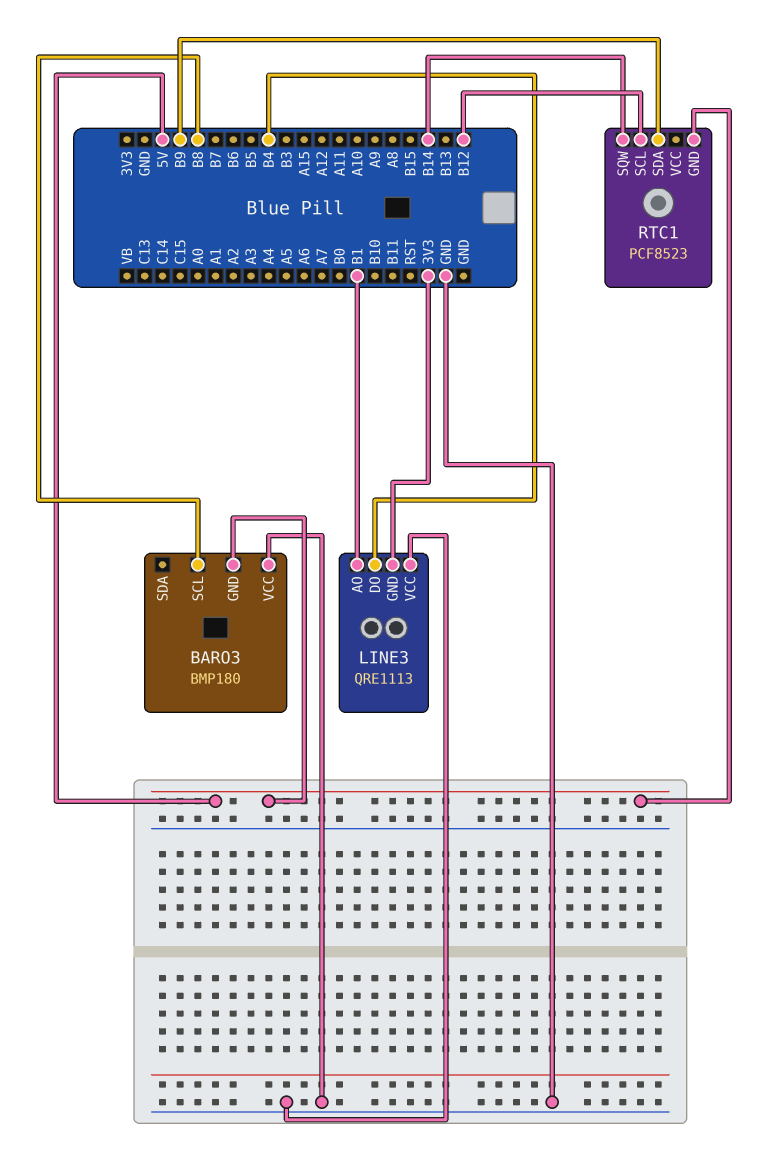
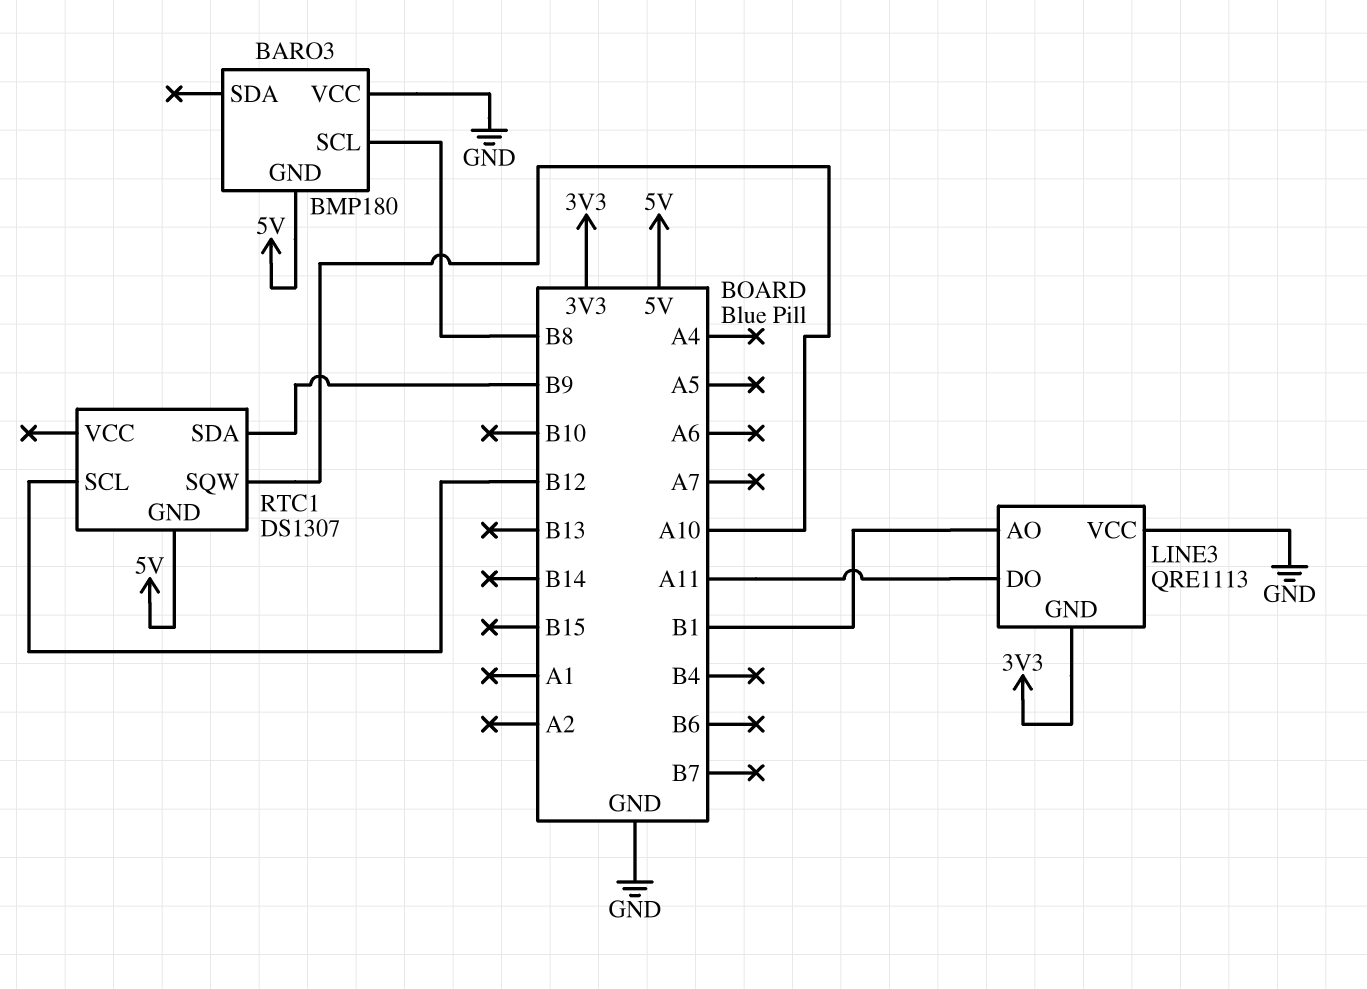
LINE3 pin DO: B4 -> A11
RTC1: PCF8523 -> DS1307
RTC1 pin SQW: B14 -> A10

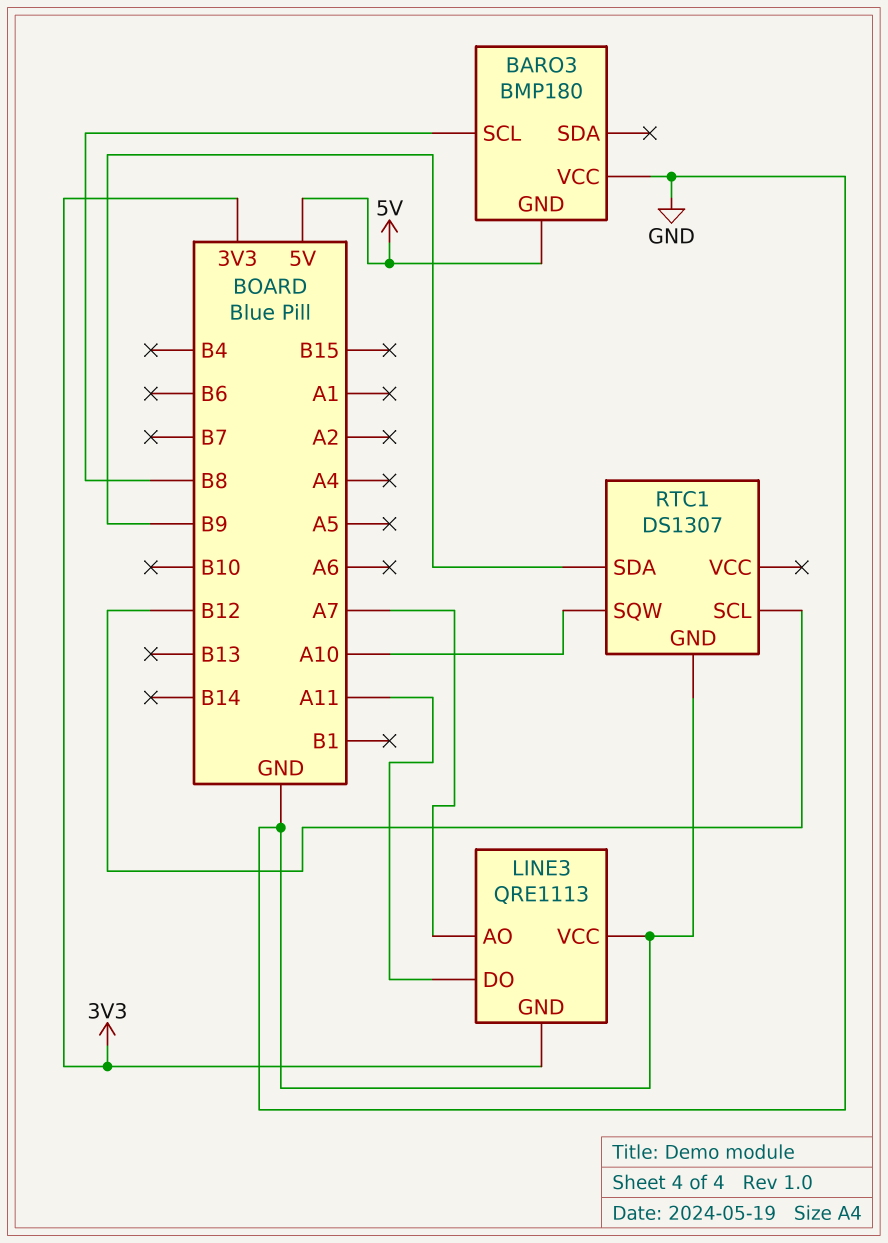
LINE3 pin AO: B1 -> A7
RTC1 pin GND: 5V -> GND

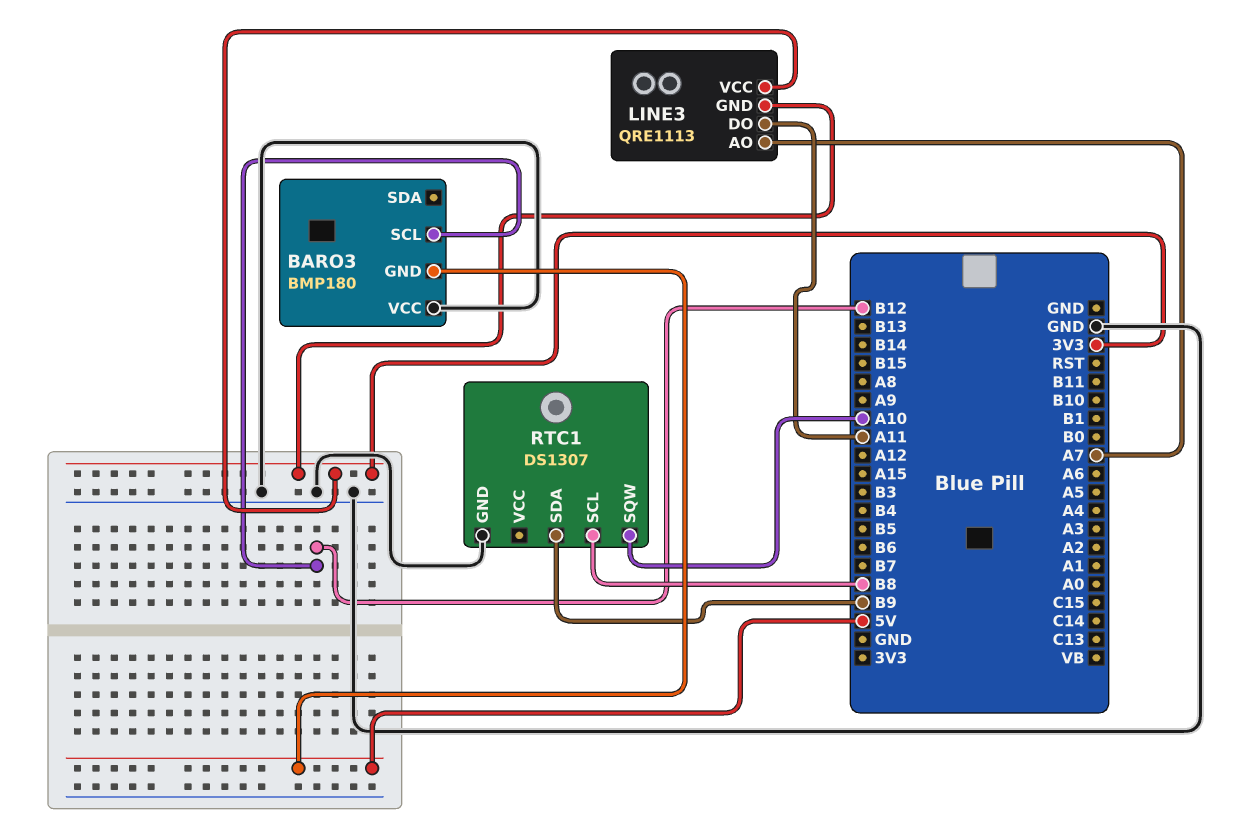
BARO3 pin SCL: B8 -> B12
LINE3 pin VCC: GND -> 3V3
RTC1 pin SCL: B12 -> B8

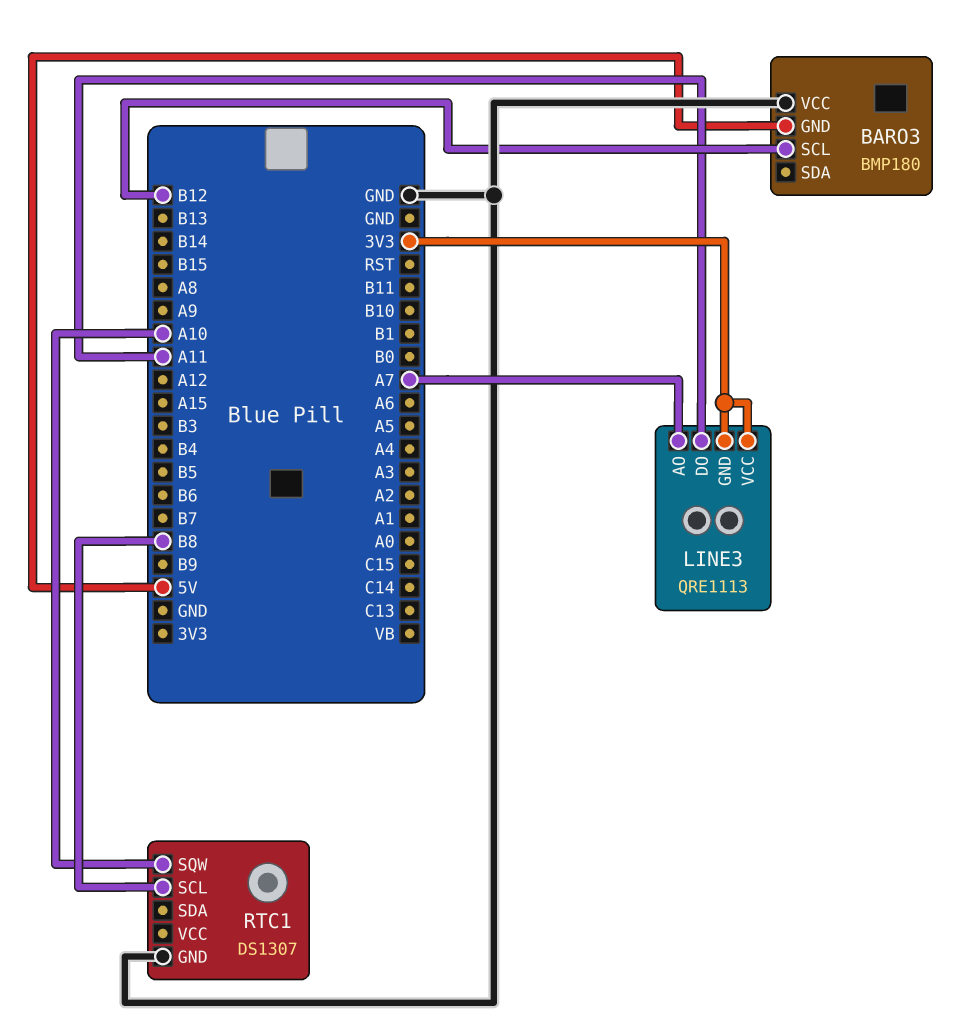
RTC1 pin SDA: B9 -> none

